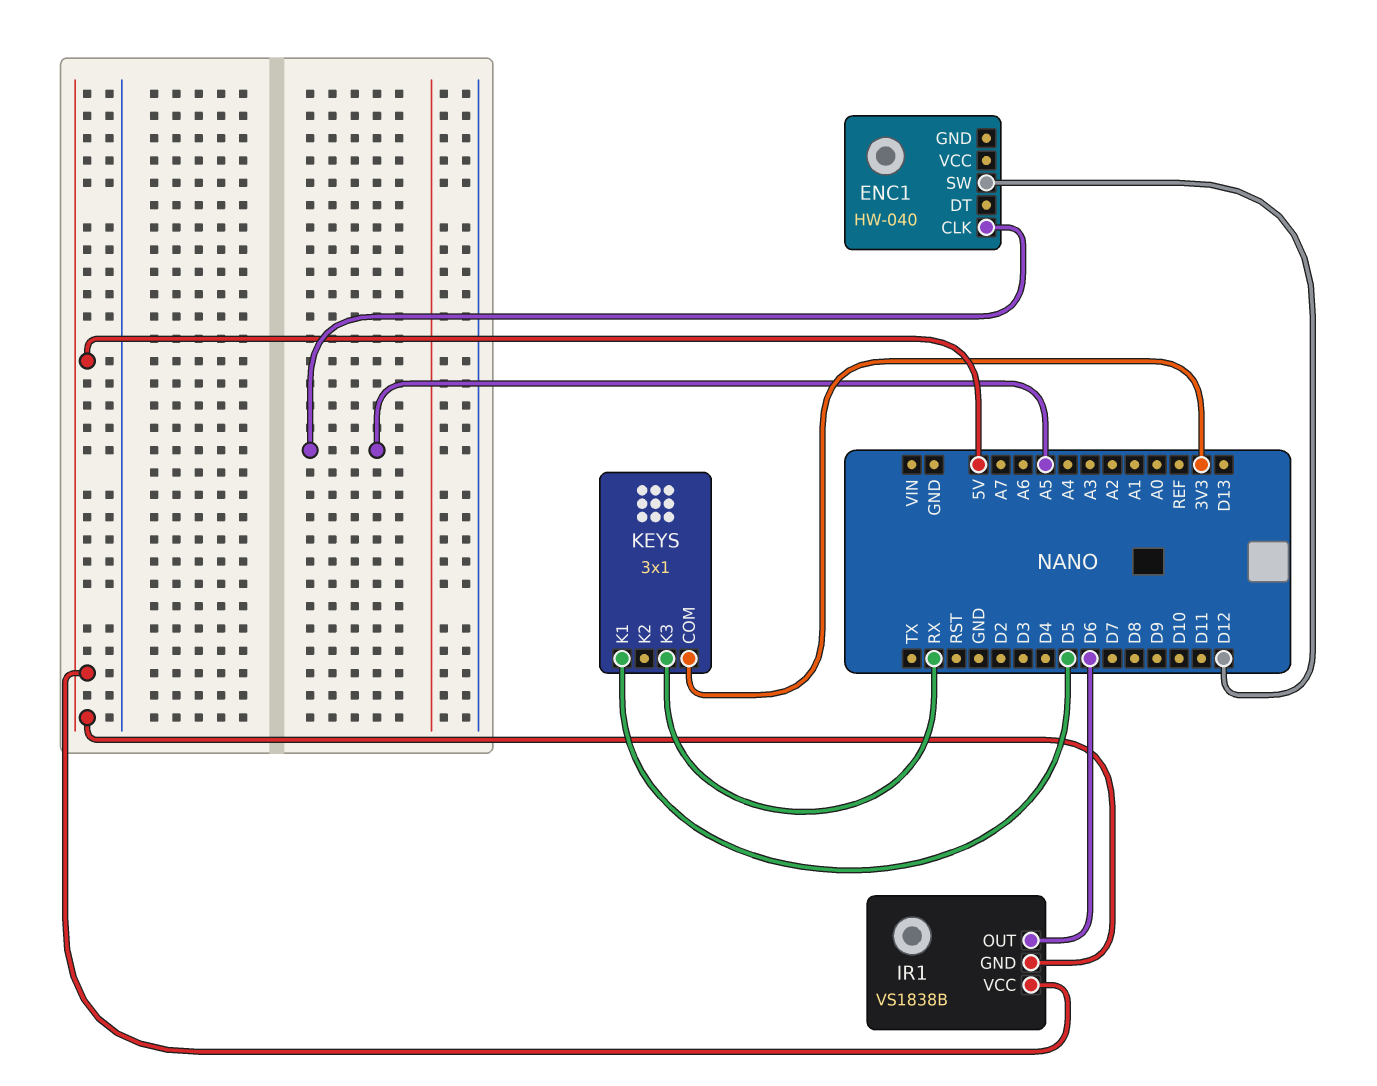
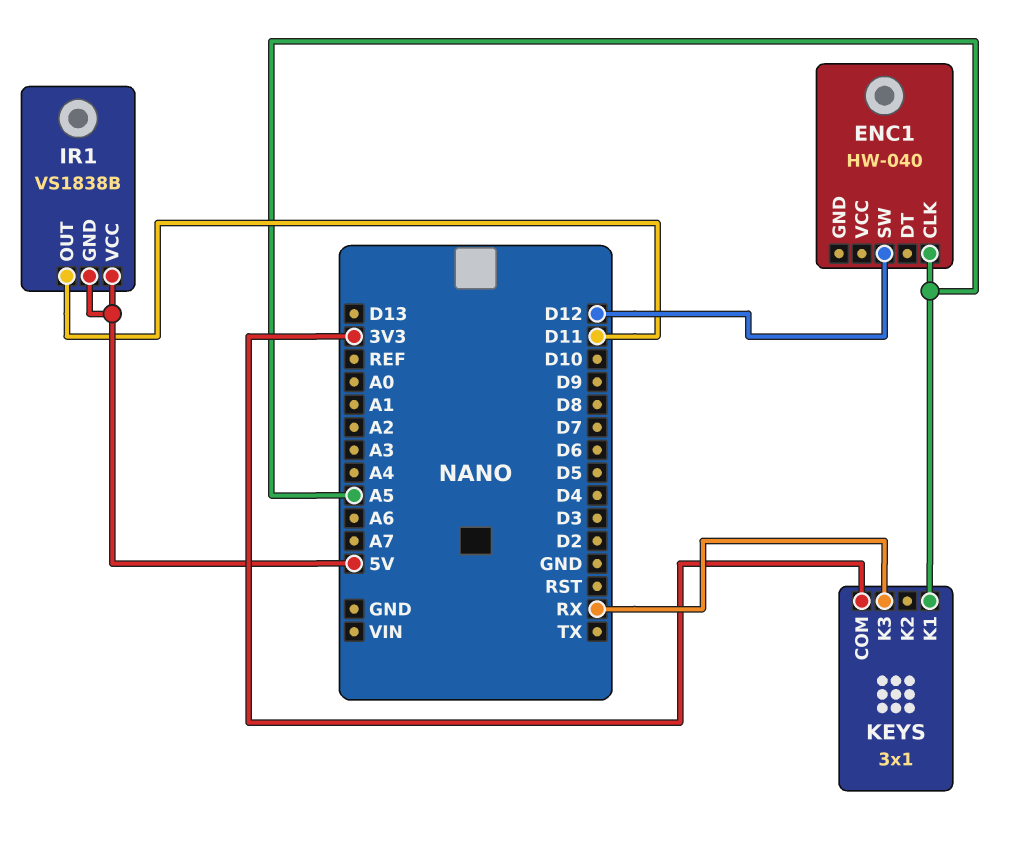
IR1 pin OUT: D6 -> D11
KEYS pin K1: D5 -> A5

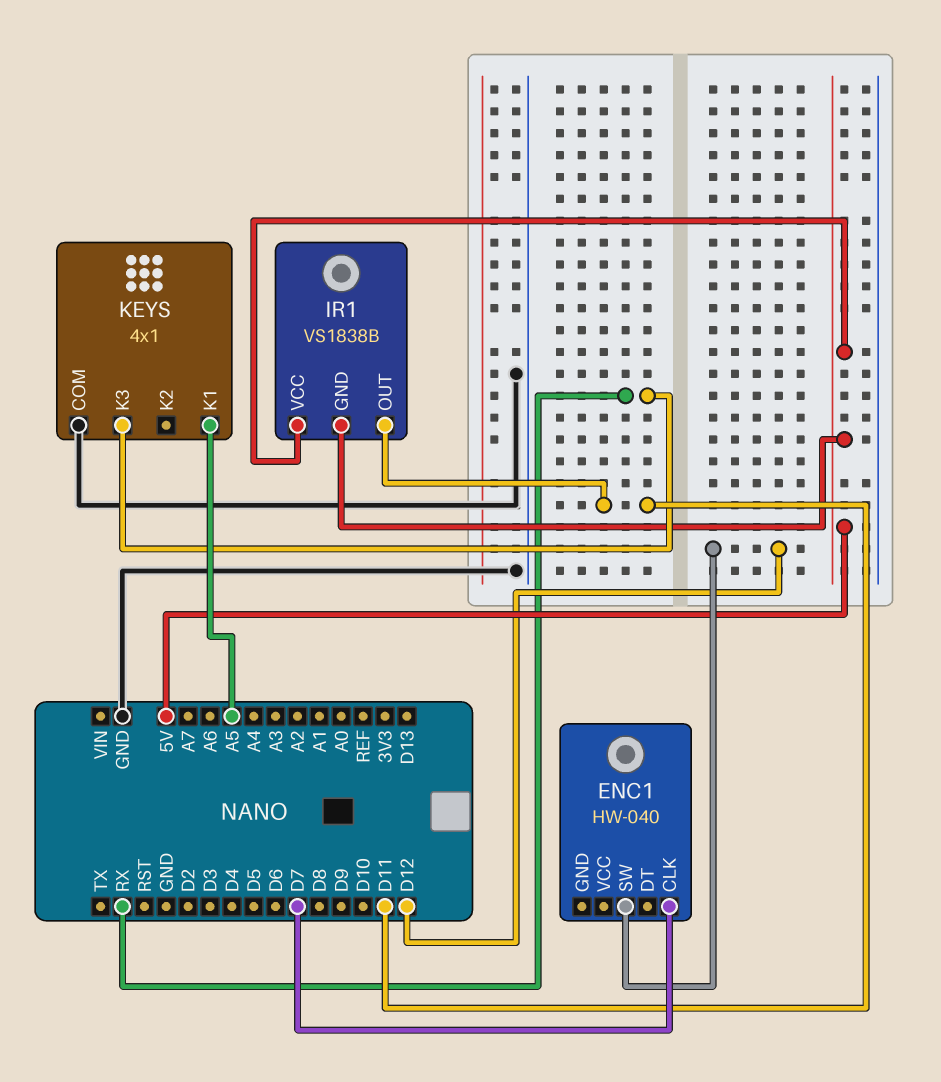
ENC1 pin CLK: A5 -> D7
KEYS: 3x1 -> 4x1
KEYS pin COM: 3V3 -> GND

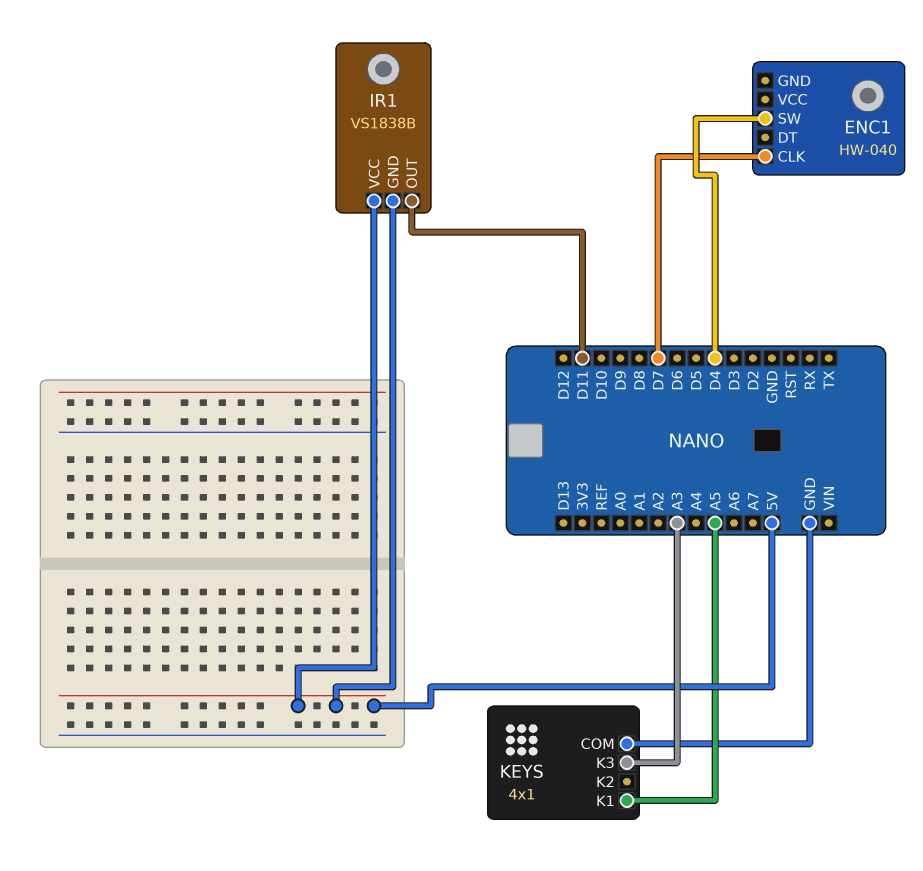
ENC1 pin SW: D12 -> D4
KEYS pin K3: RX -> A3

